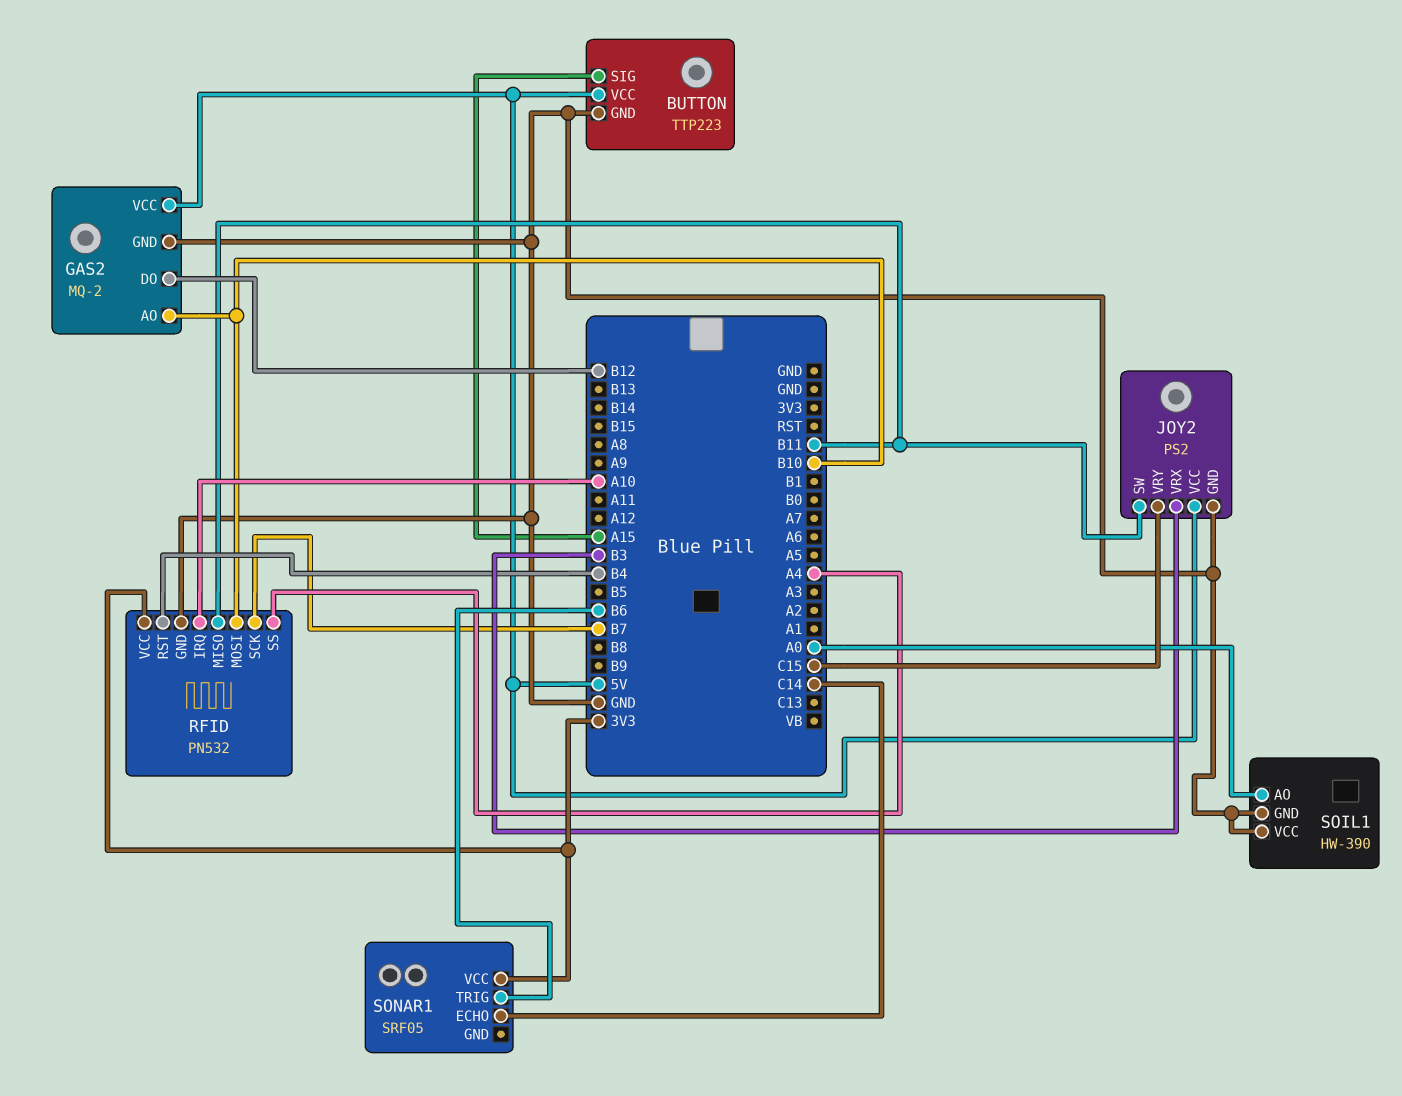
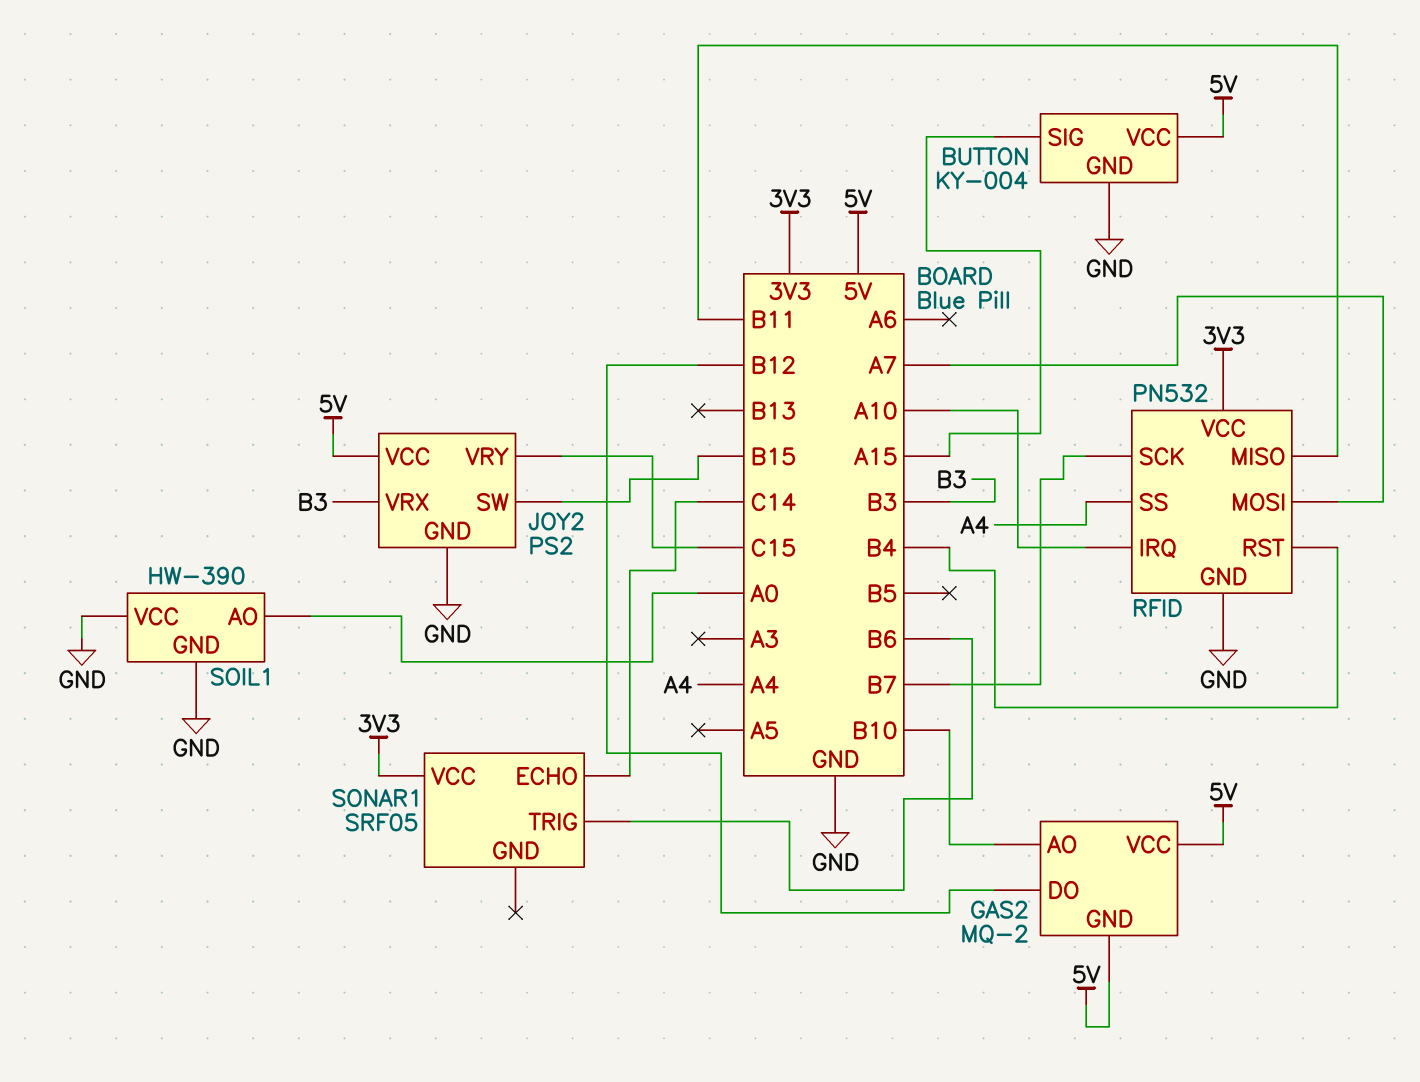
BUTTON: TTP223 -> KY-004
GAS2 pin GND: GND -> 5V
JOY2 pin SW: B11 -> B15
RFID pin MOSI: B10 -> A7

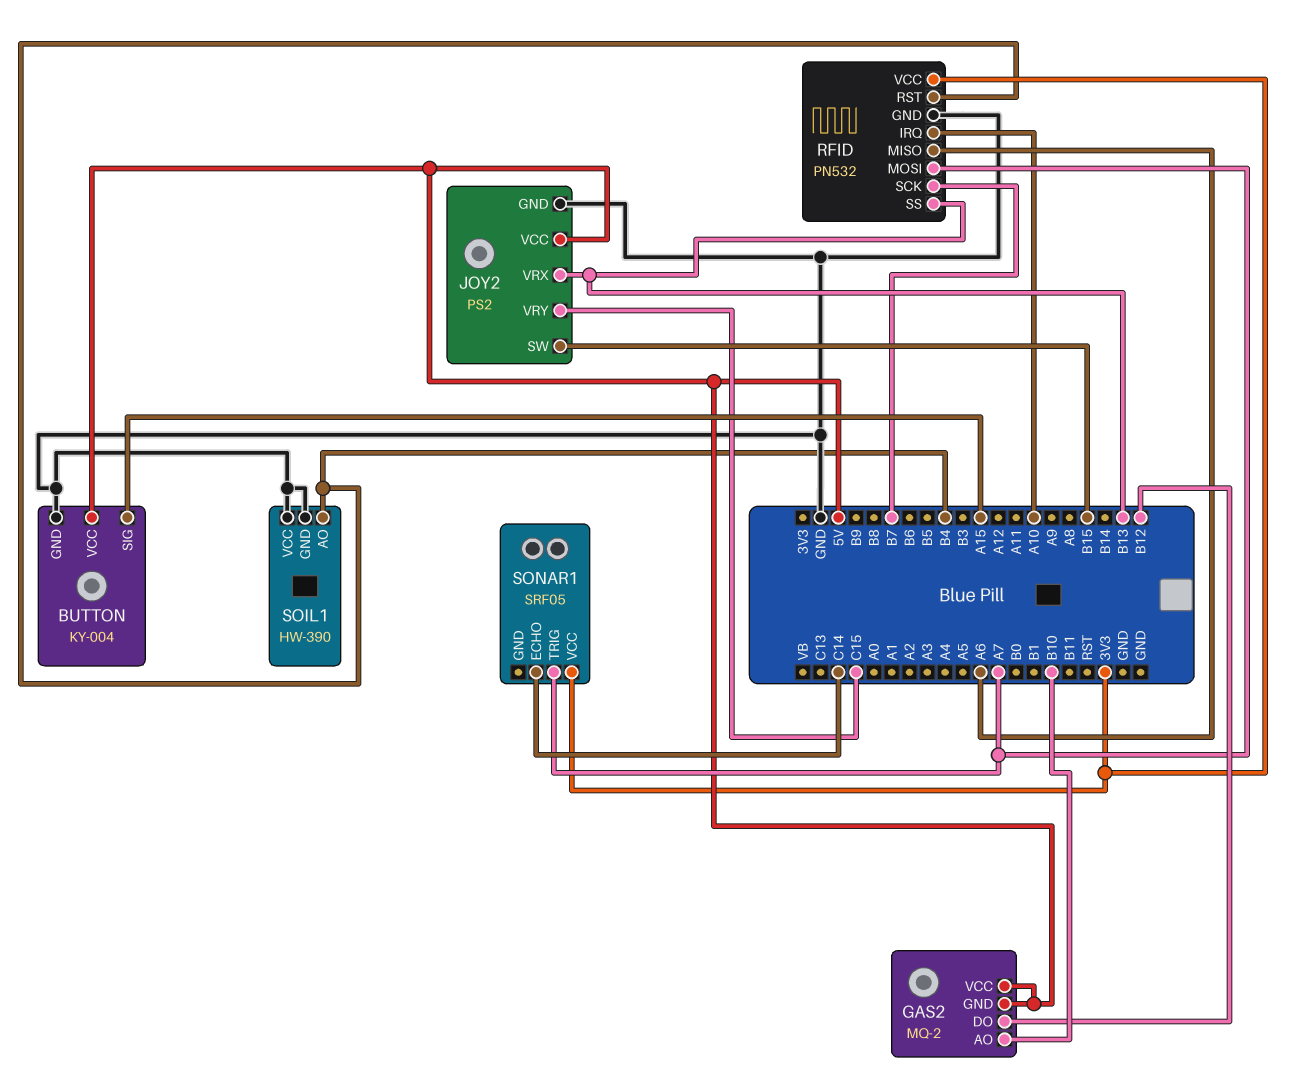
JOY2 pin VRX: B3 -> B13
RFID pin MISO: B11 -> A6
RFID pin SS: A4 -> B13
SOIL1 pin AO: A0 -> B4
SONAR1 pin TRIG: B6 -> A7

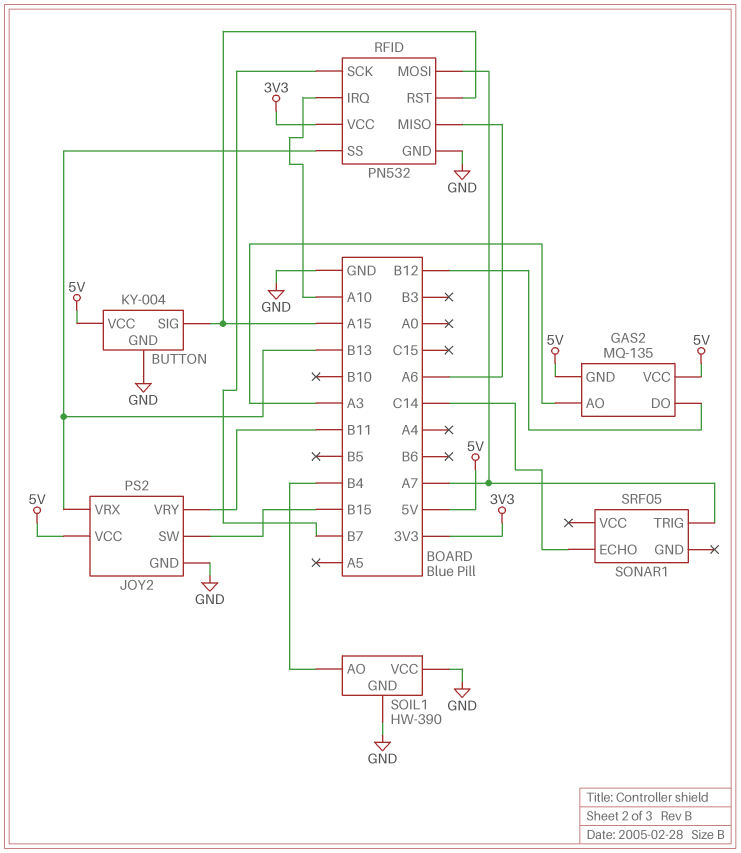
GAS2: MQ-2 -> MQ-135
GAS2 pin AO: B10 -> A3
JOY2 pin VRY: C15 -> B11
RFID pin RST: B4 -> A15
SONAR1 pin VCC: 3V3 -> none

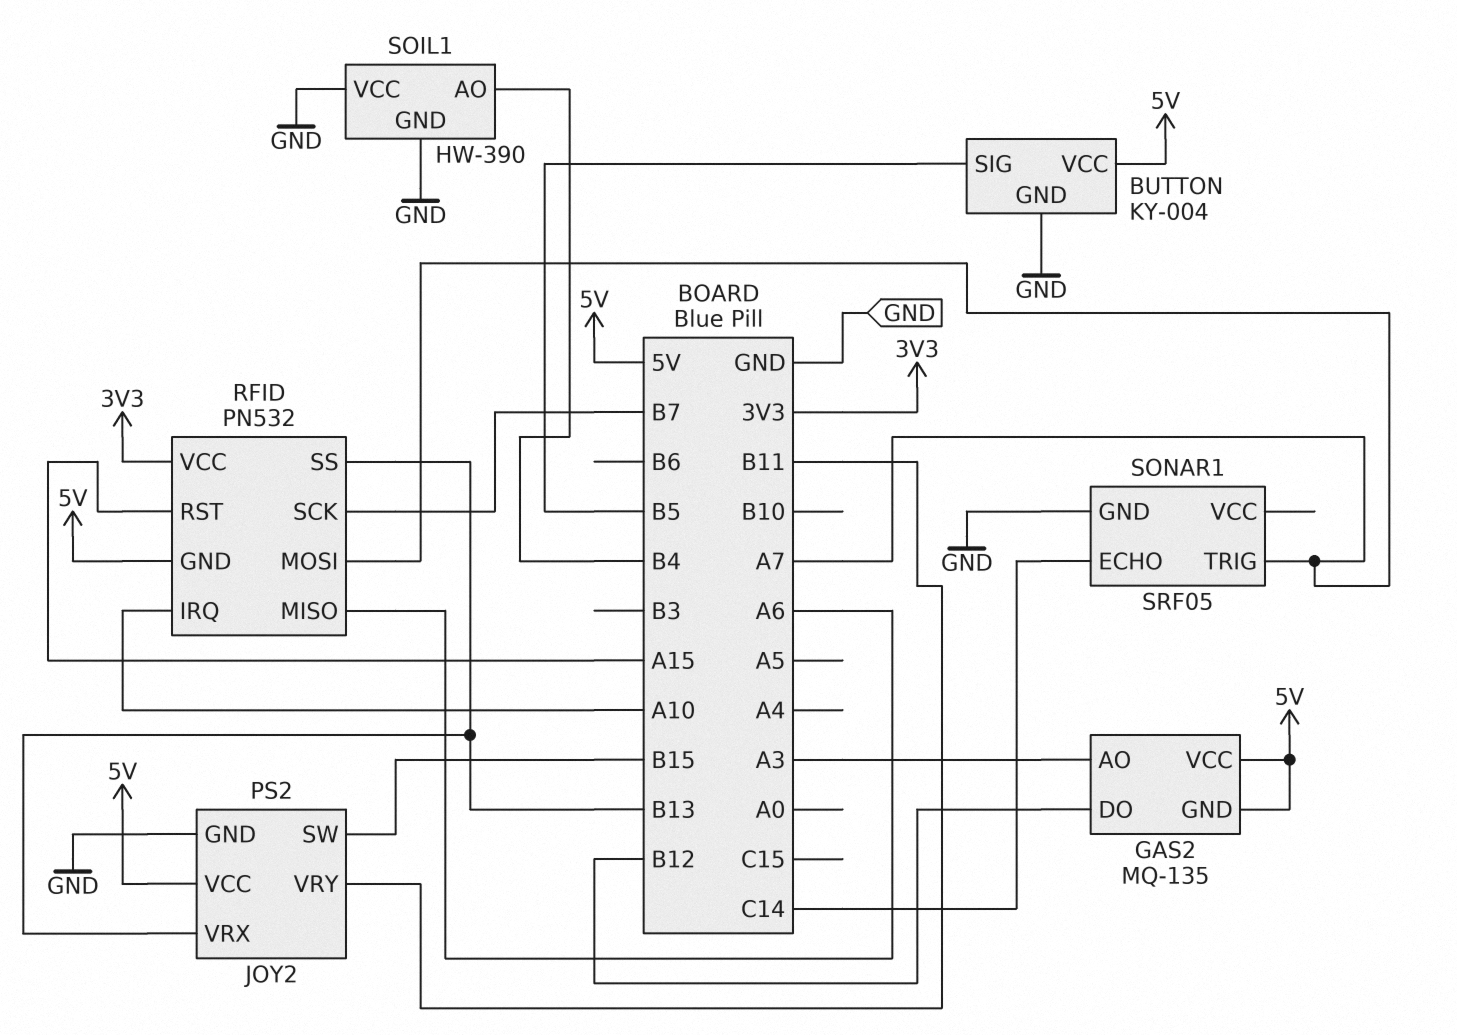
BUTTON pin SIG: A15 -> B5
RFID pin GND: GND -> 5V
SONAR1 pin GND: none -> GND

